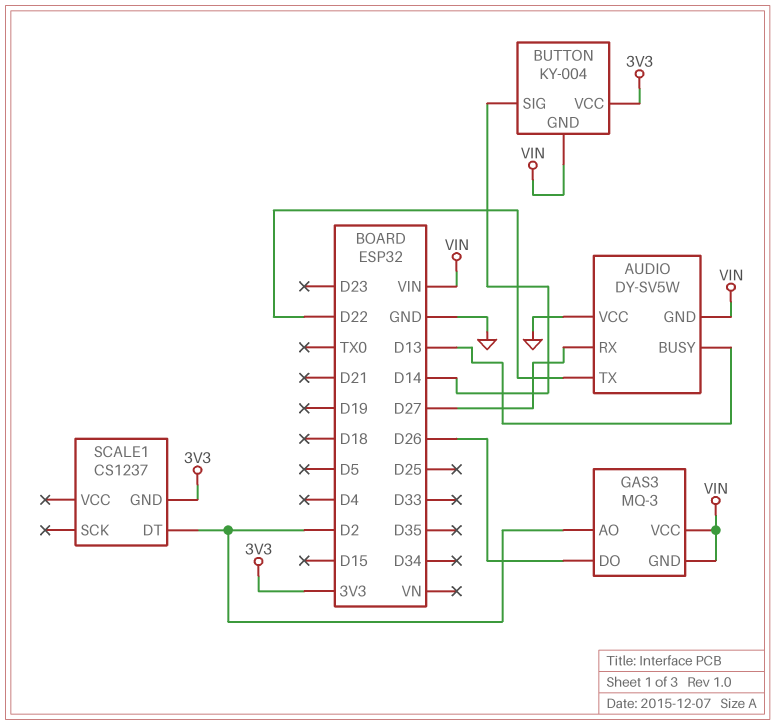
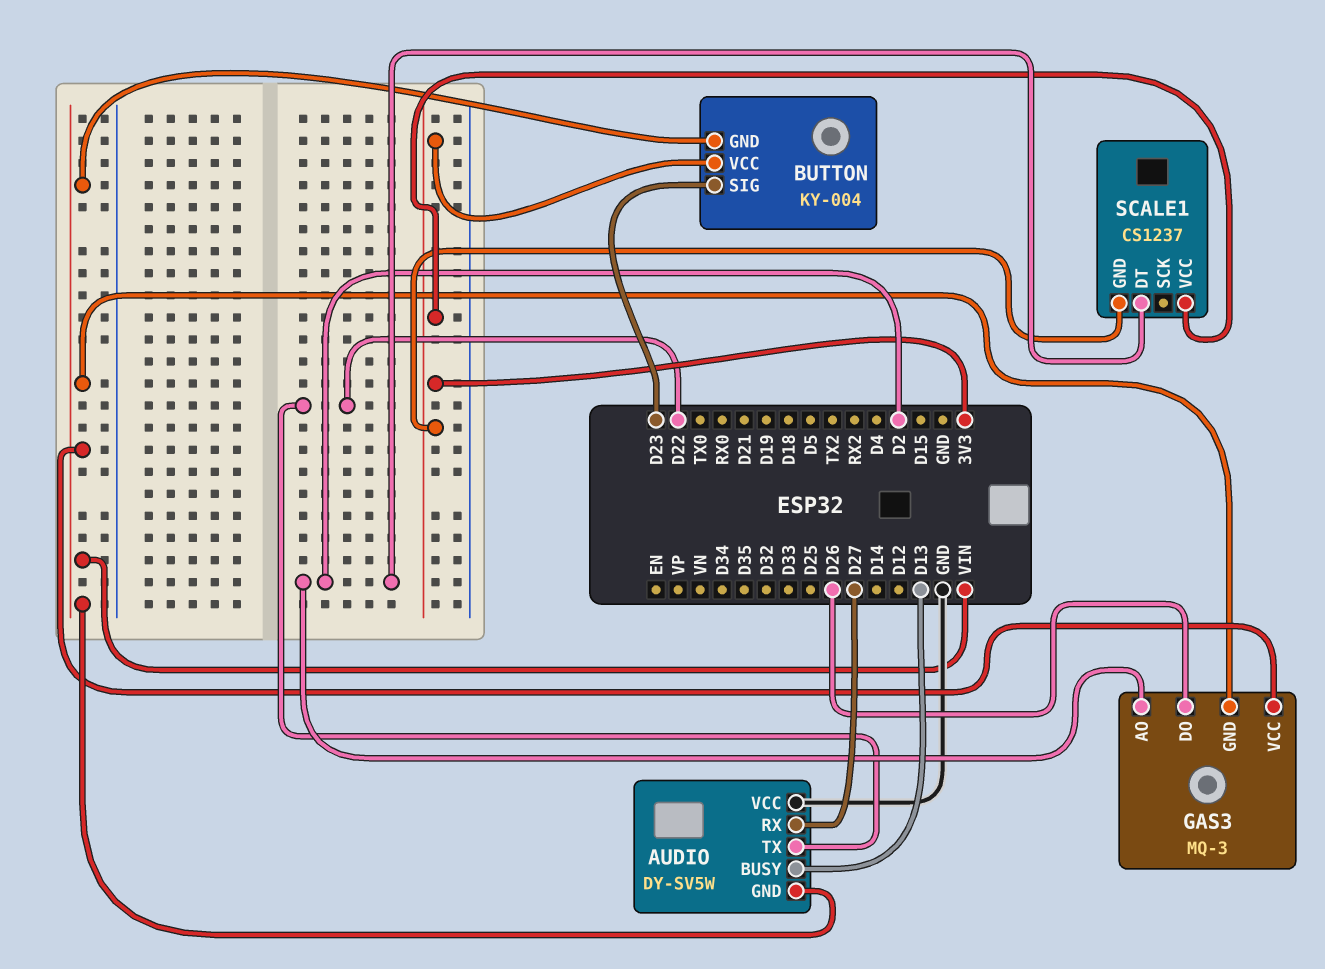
BUTTON pin SIG: D14 -> D23
SCALE1 pin VCC: none -> 3V3

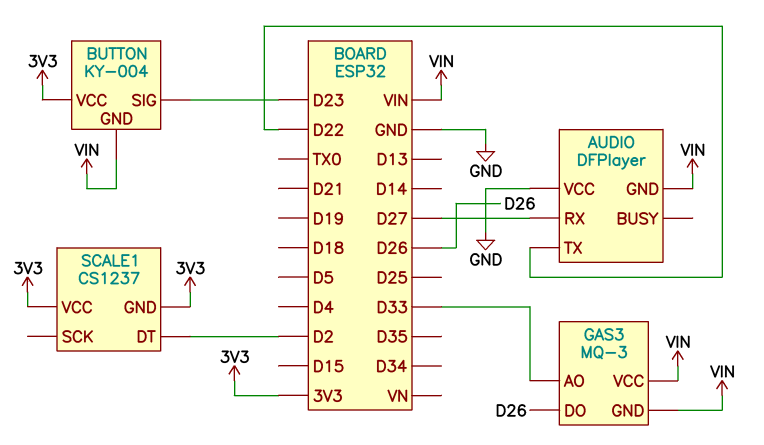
AUDIO: DY-SV5W -> DFPlayer
AUDIO pin BUSY: D13 -> none
GAS3 pin AO: D2 -> D33

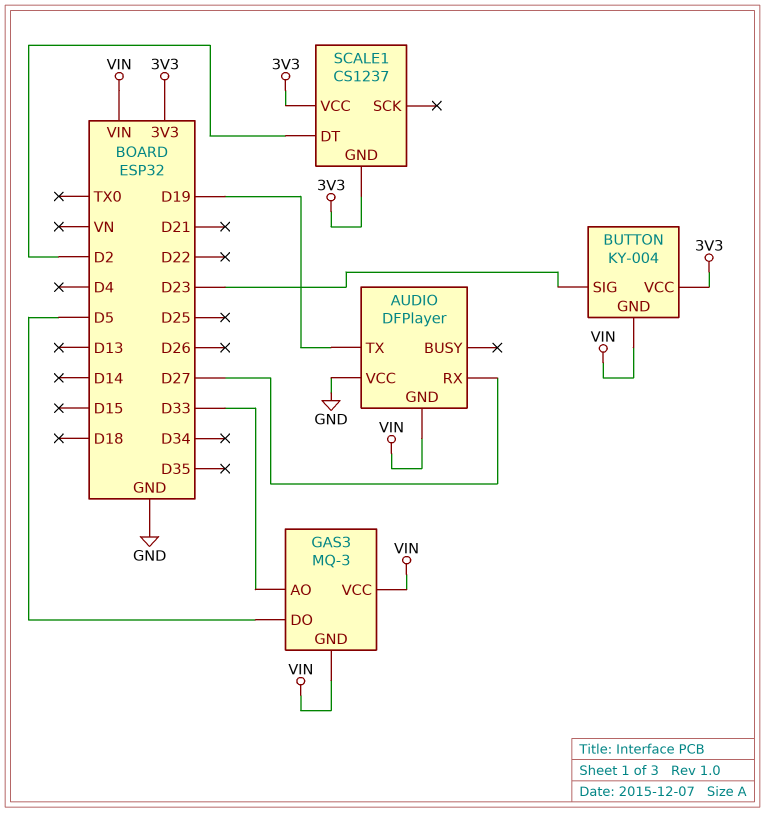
AUDIO pin TX: D22 -> D19
GAS3 pin DO: D26 -> D5

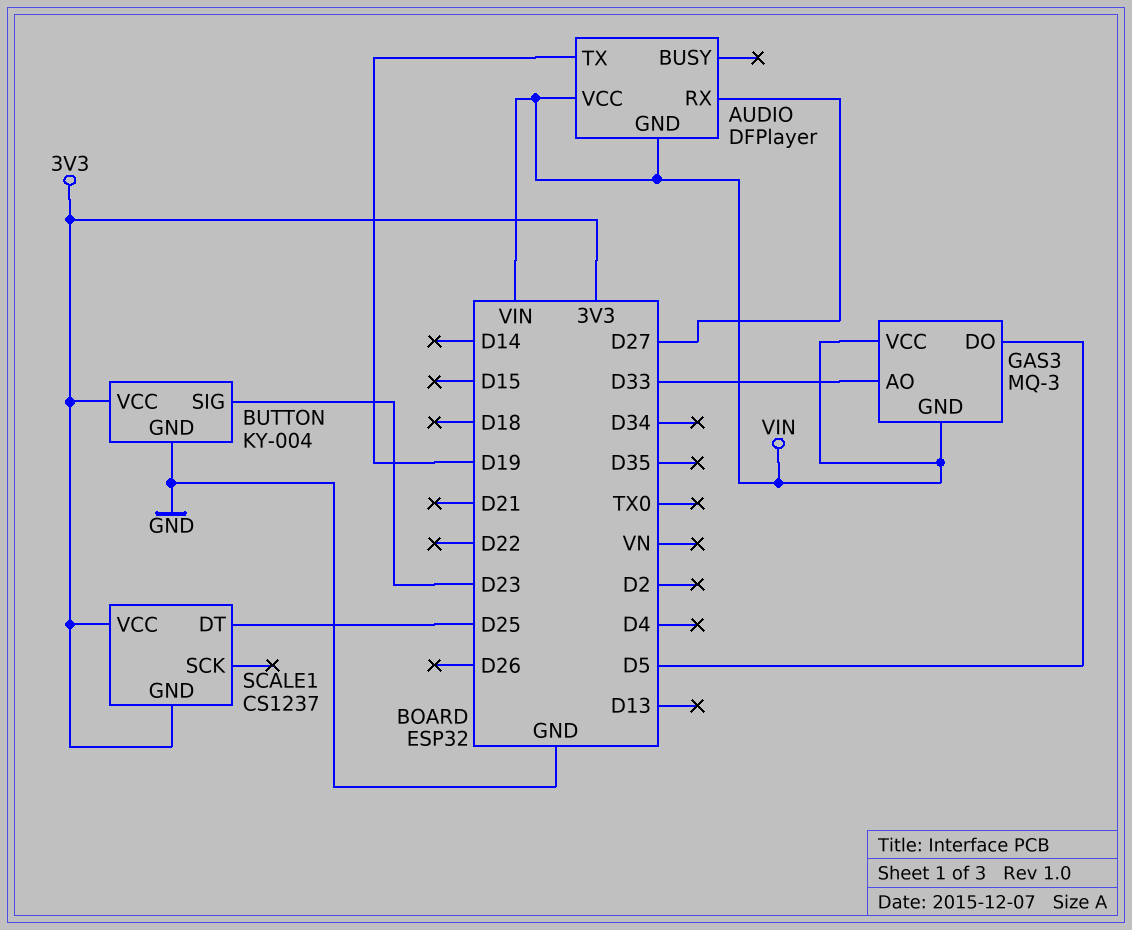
AUDIO pin VCC: GND -> VIN
BUTTON pin GND: VIN -> GND
SCALE1 pin DT: D2 -> D25

